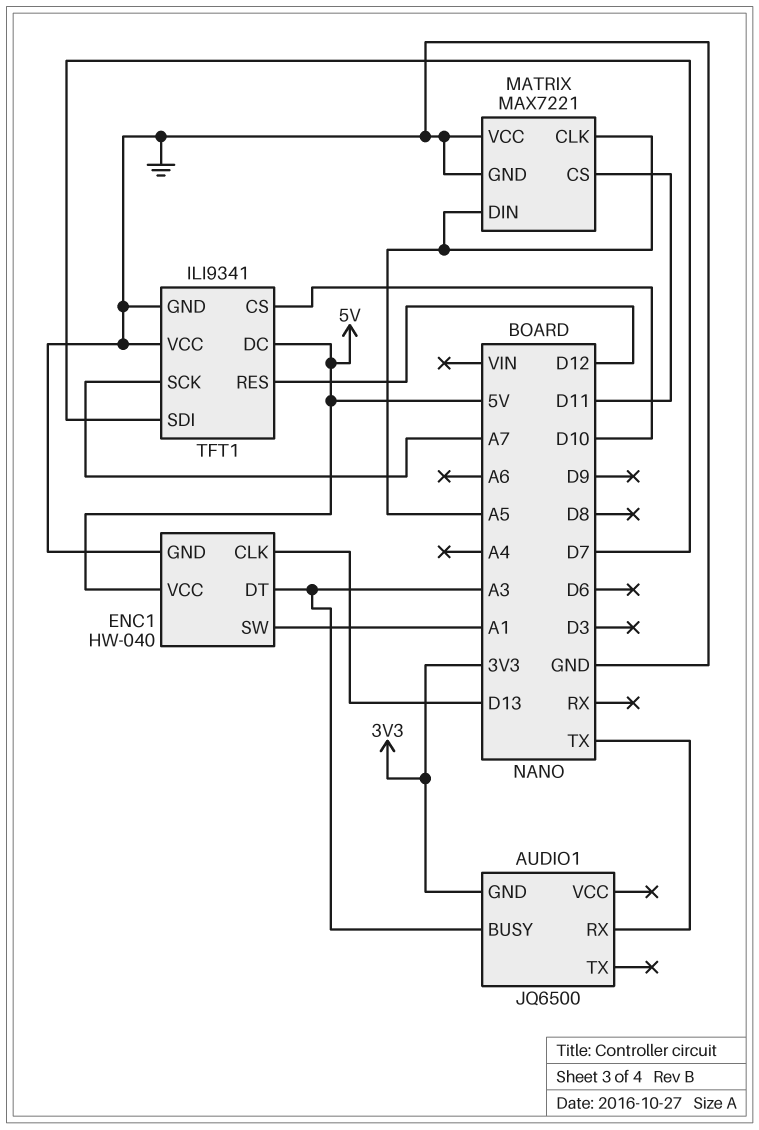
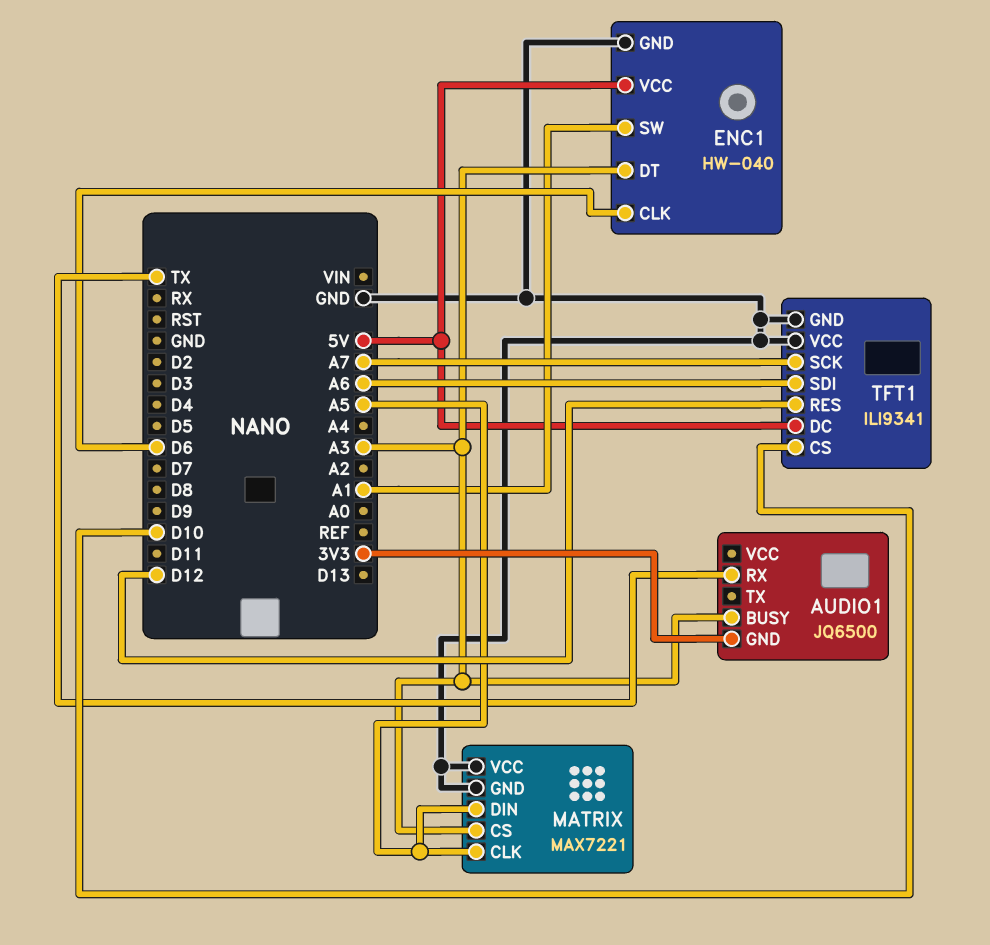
ENC1 pin CLK: D13 -> D6
MATRIX pin CS: D11 -> A3
TFT1 pin SDI: D7 -> A6

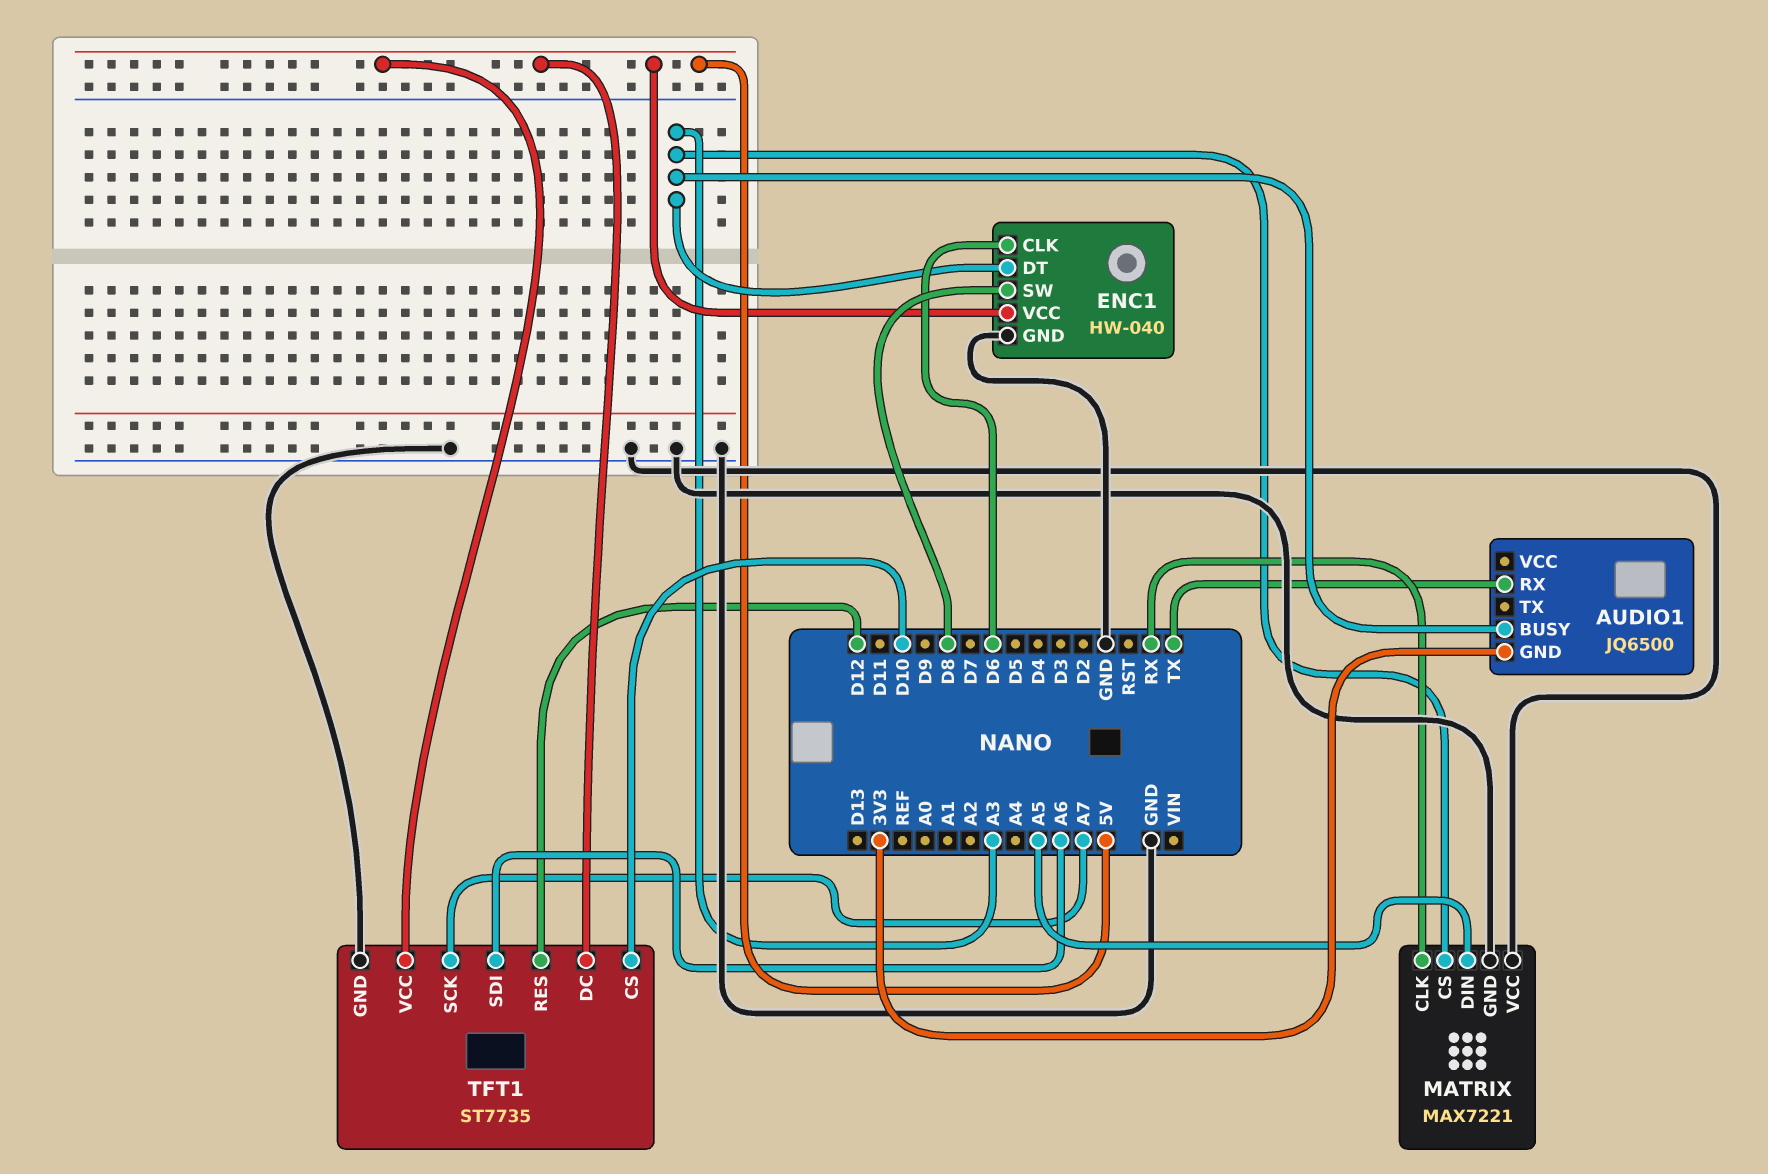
ENC1 pin SW: A1 -> D8
MATRIX pin CLK: A5 -> RX
TFT1: ILI9341 -> ST7735
TFT1 pin VCC: GND -> 5V

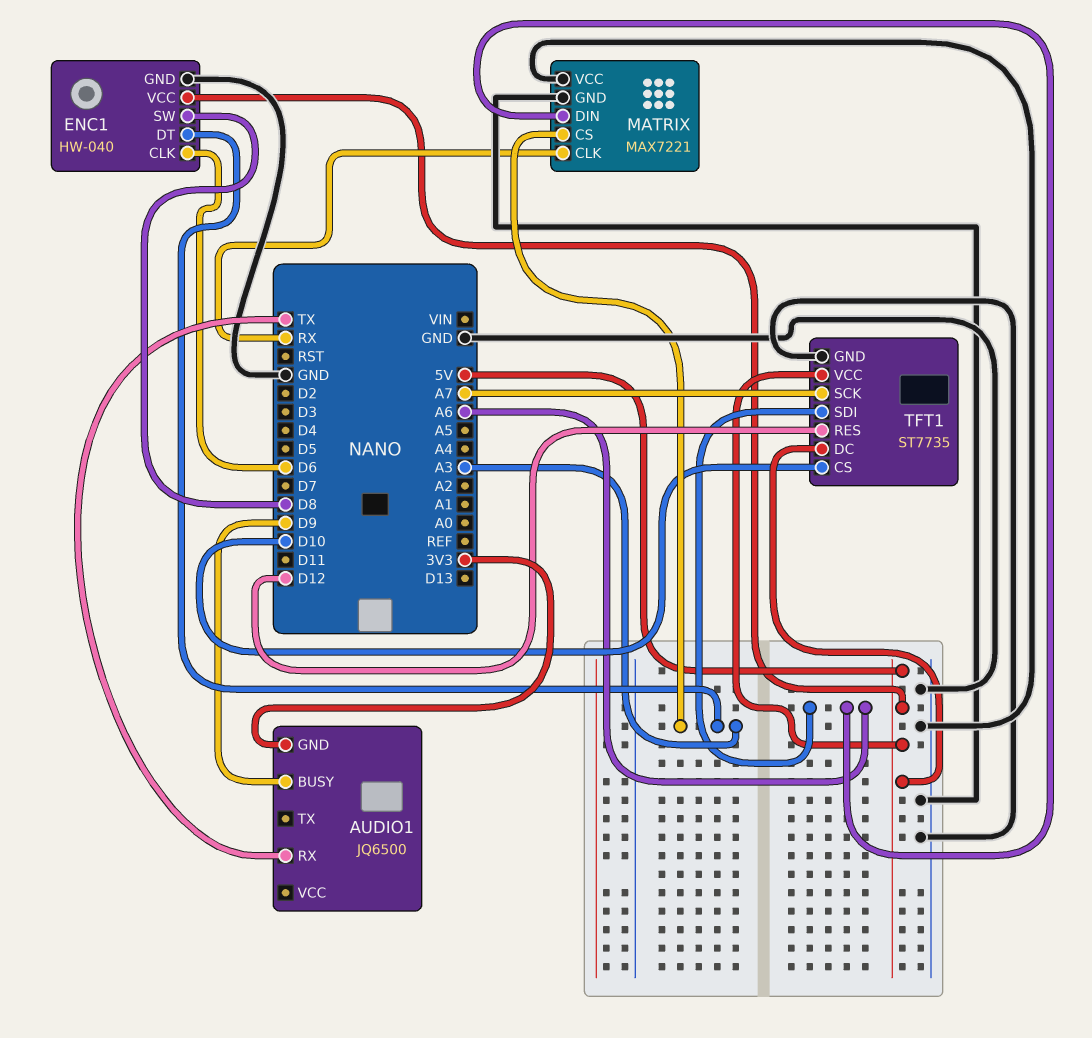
AUDIO1 pin BUSY: A3 -> D9
MATRIX pin DIN: A5 -> A6

